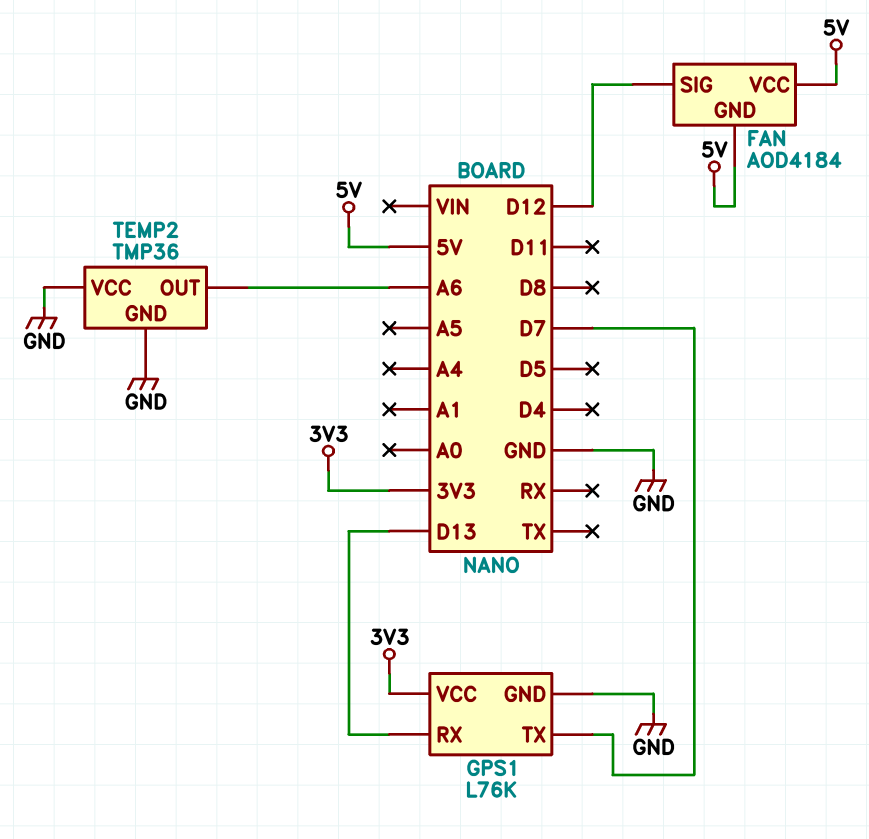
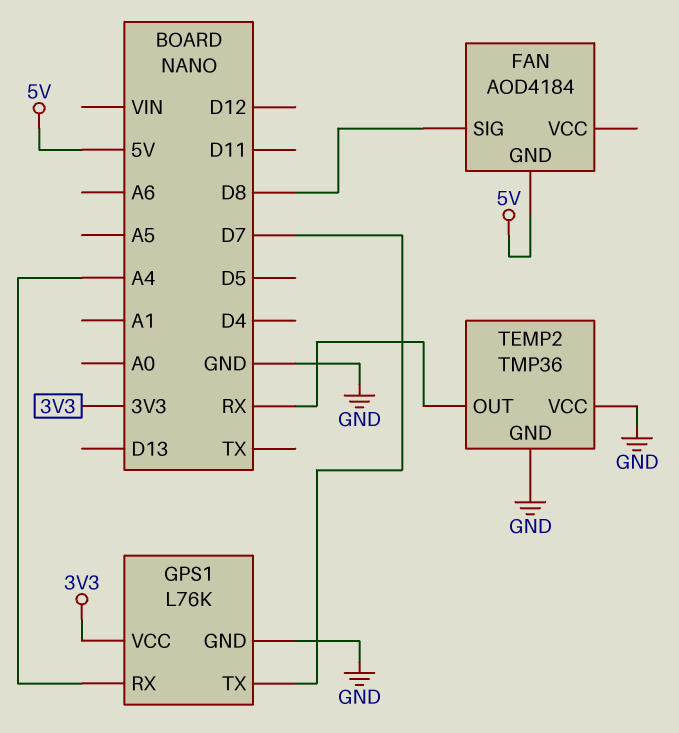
FAN pin SIG: D12 -> D8
FAN pin VCC: 5V -> none
GPS1 pin RX: D13 -> A4
TEMP2 pin OUT: A6 -> RX

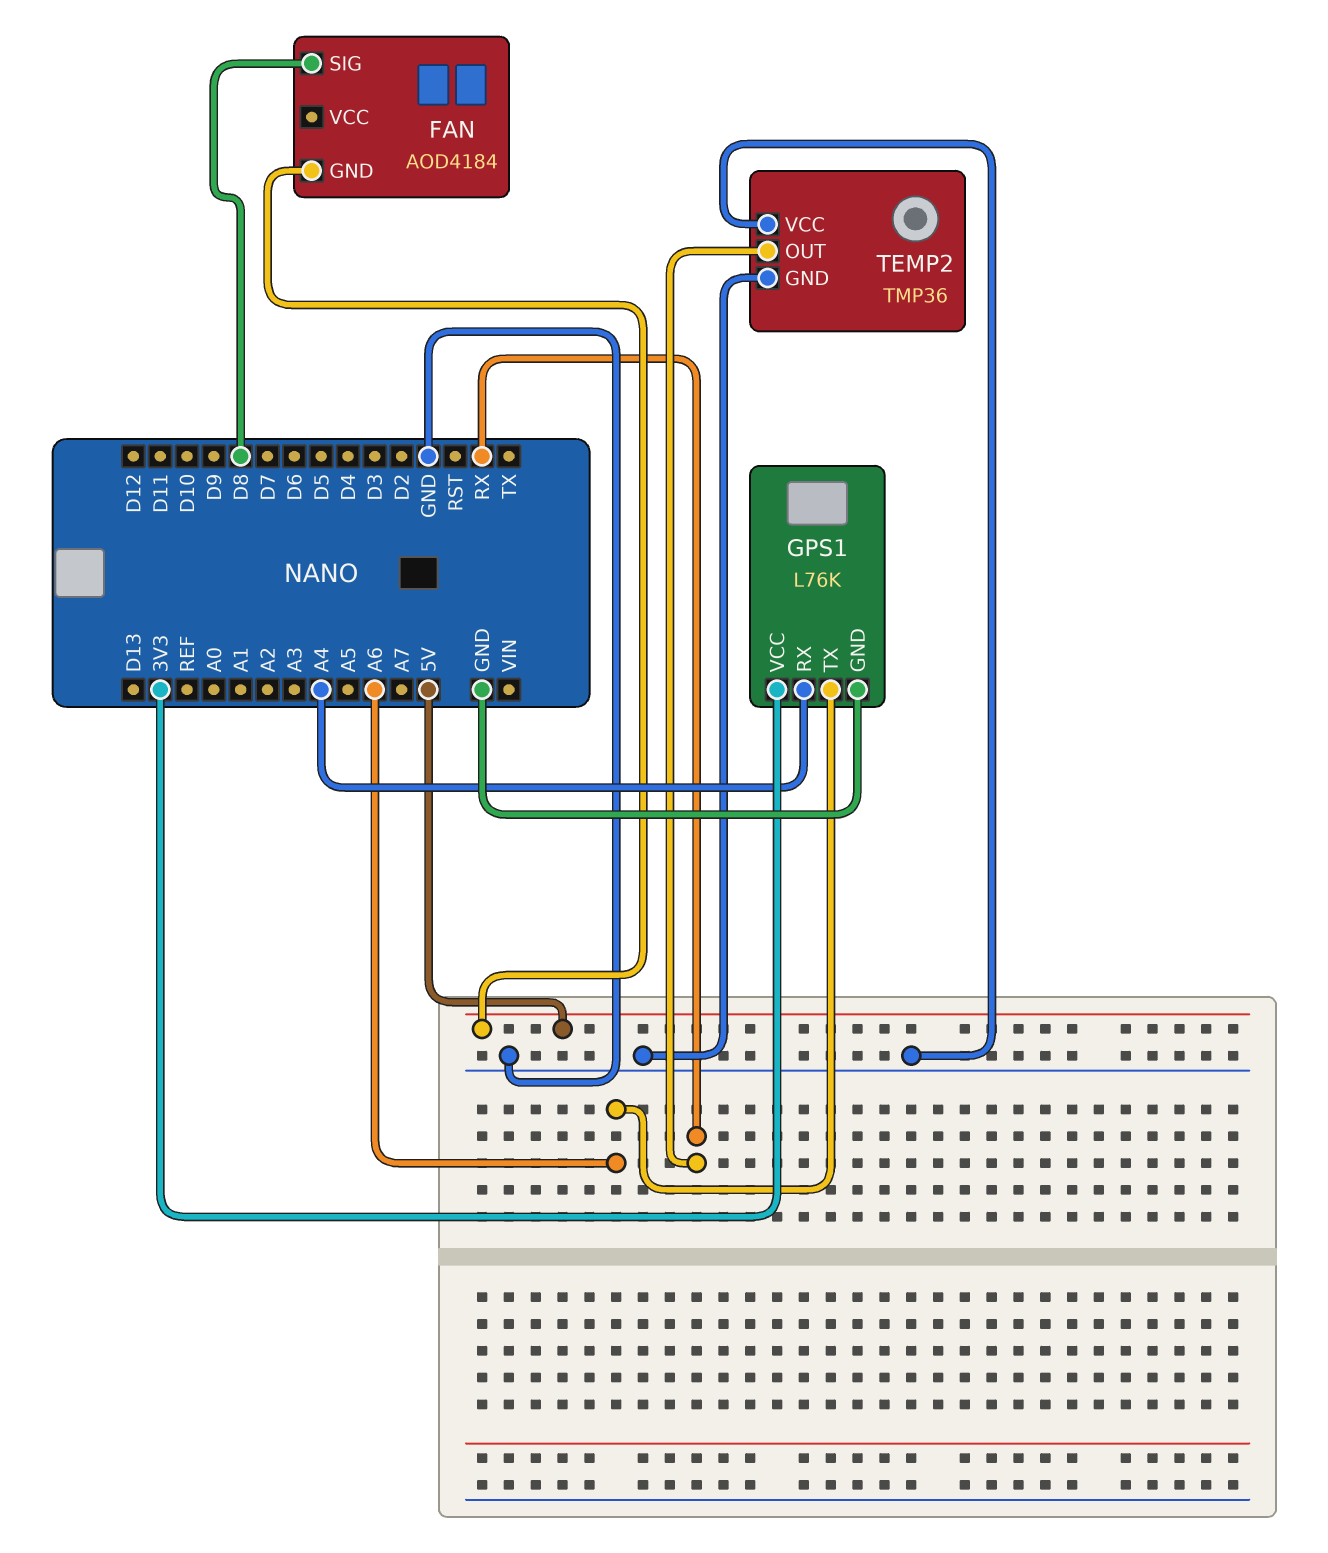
GPS1 pin TX: D7 -> A6

